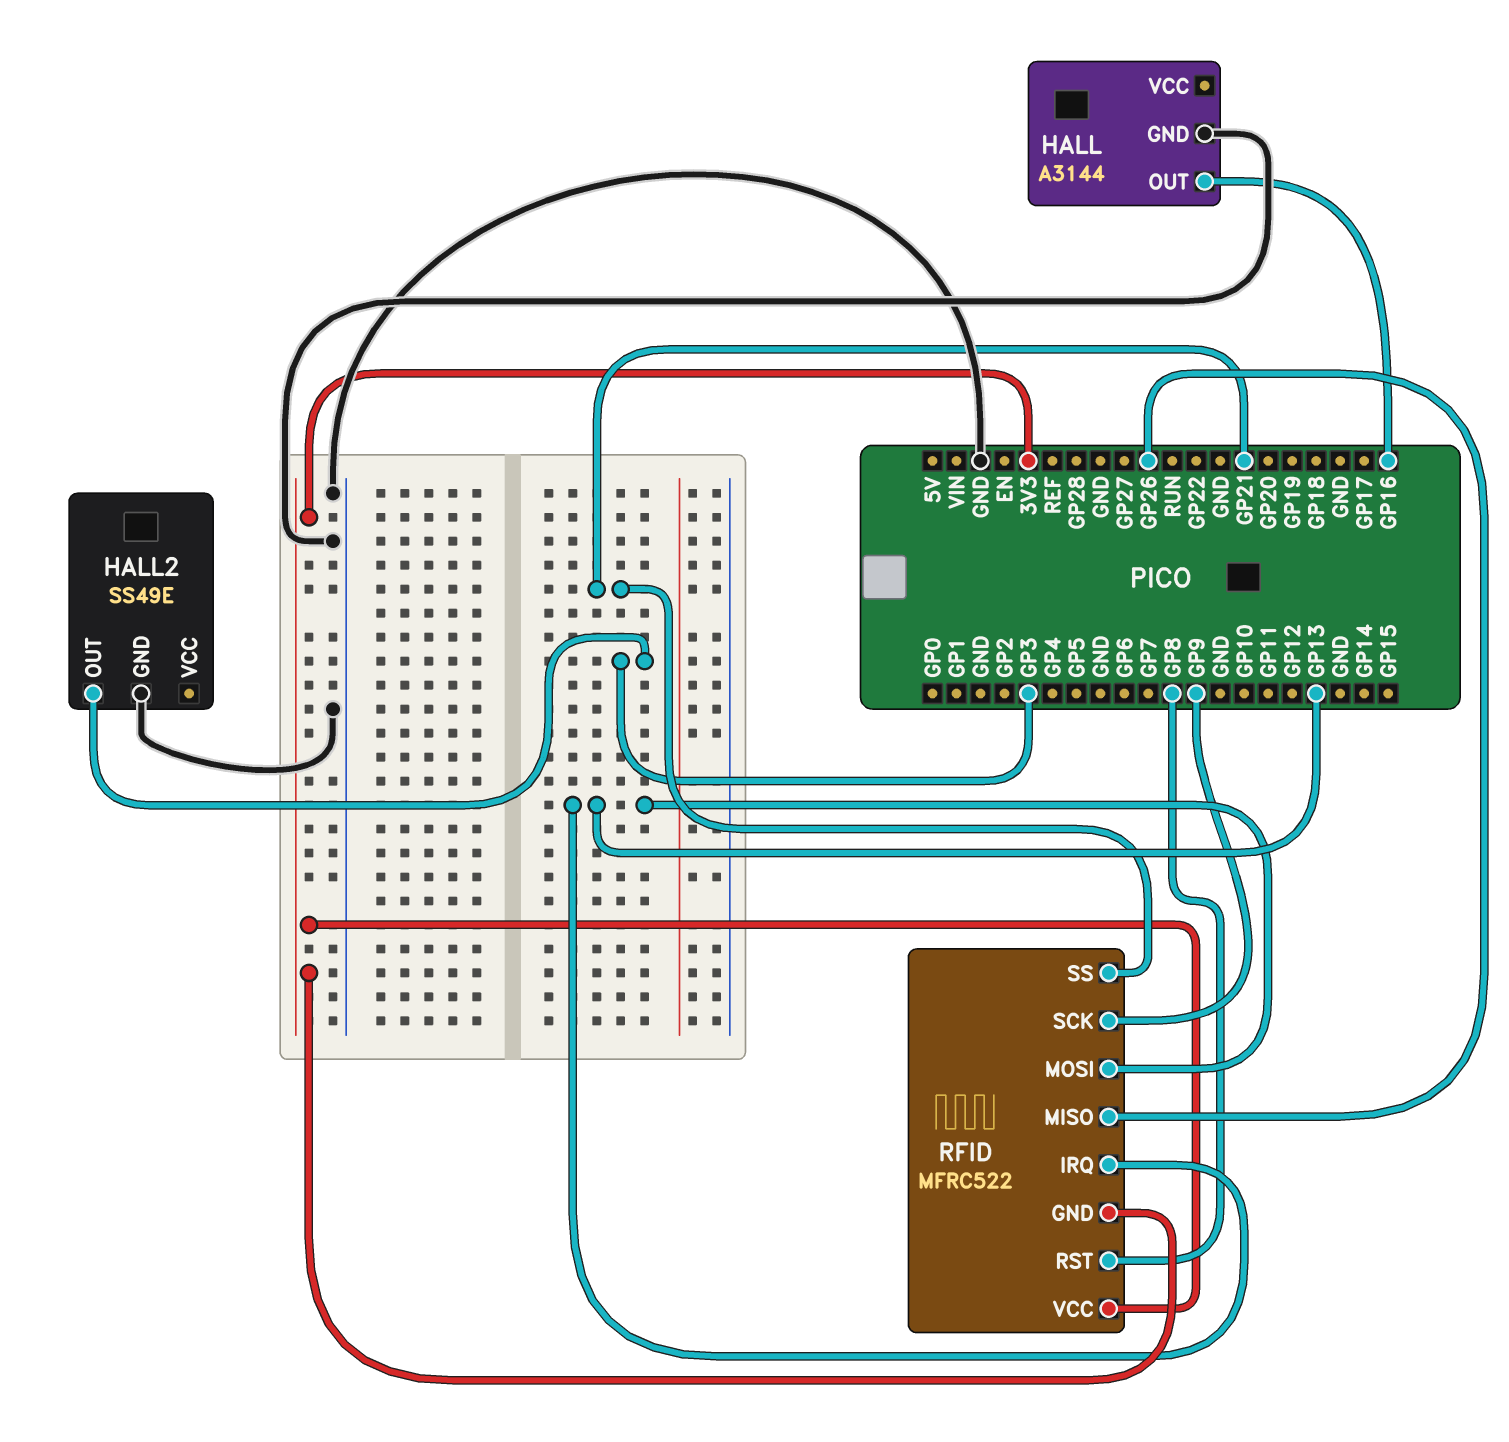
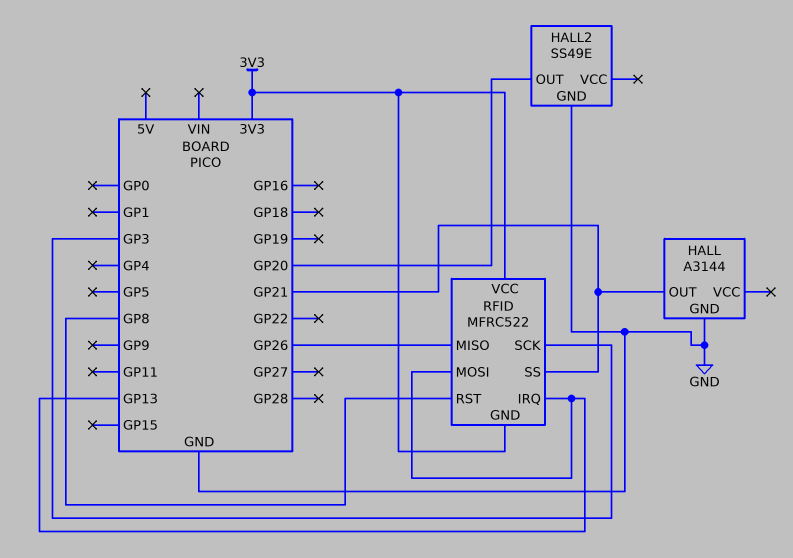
HALL pin OUT: GP16 -> GP21
HALL2 pin OUT: GP3 -> GP20
RFID pin SCK: GP9 -> GP3

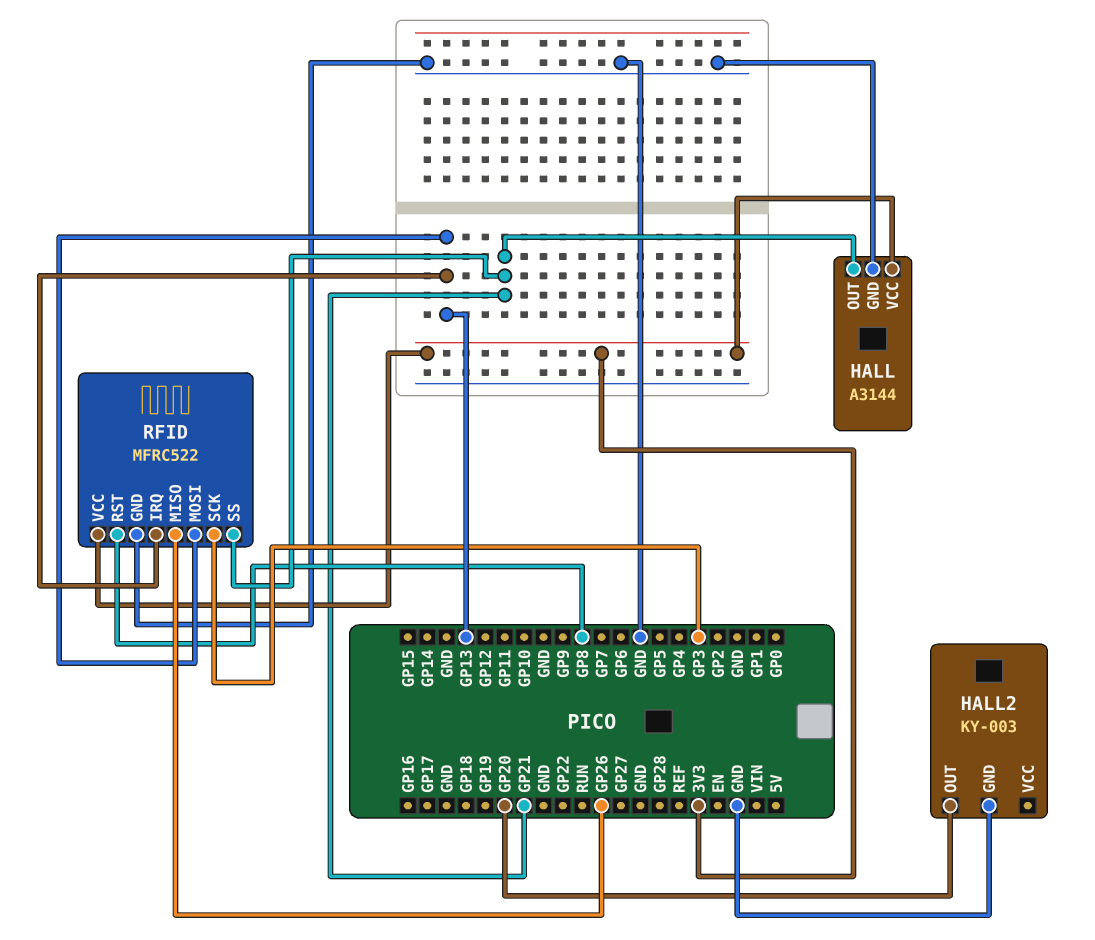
HALL pin VCC: none -> 3V3
HALL2: SS49E -> KY-003
RFID pin GND: 3V3 -> GND

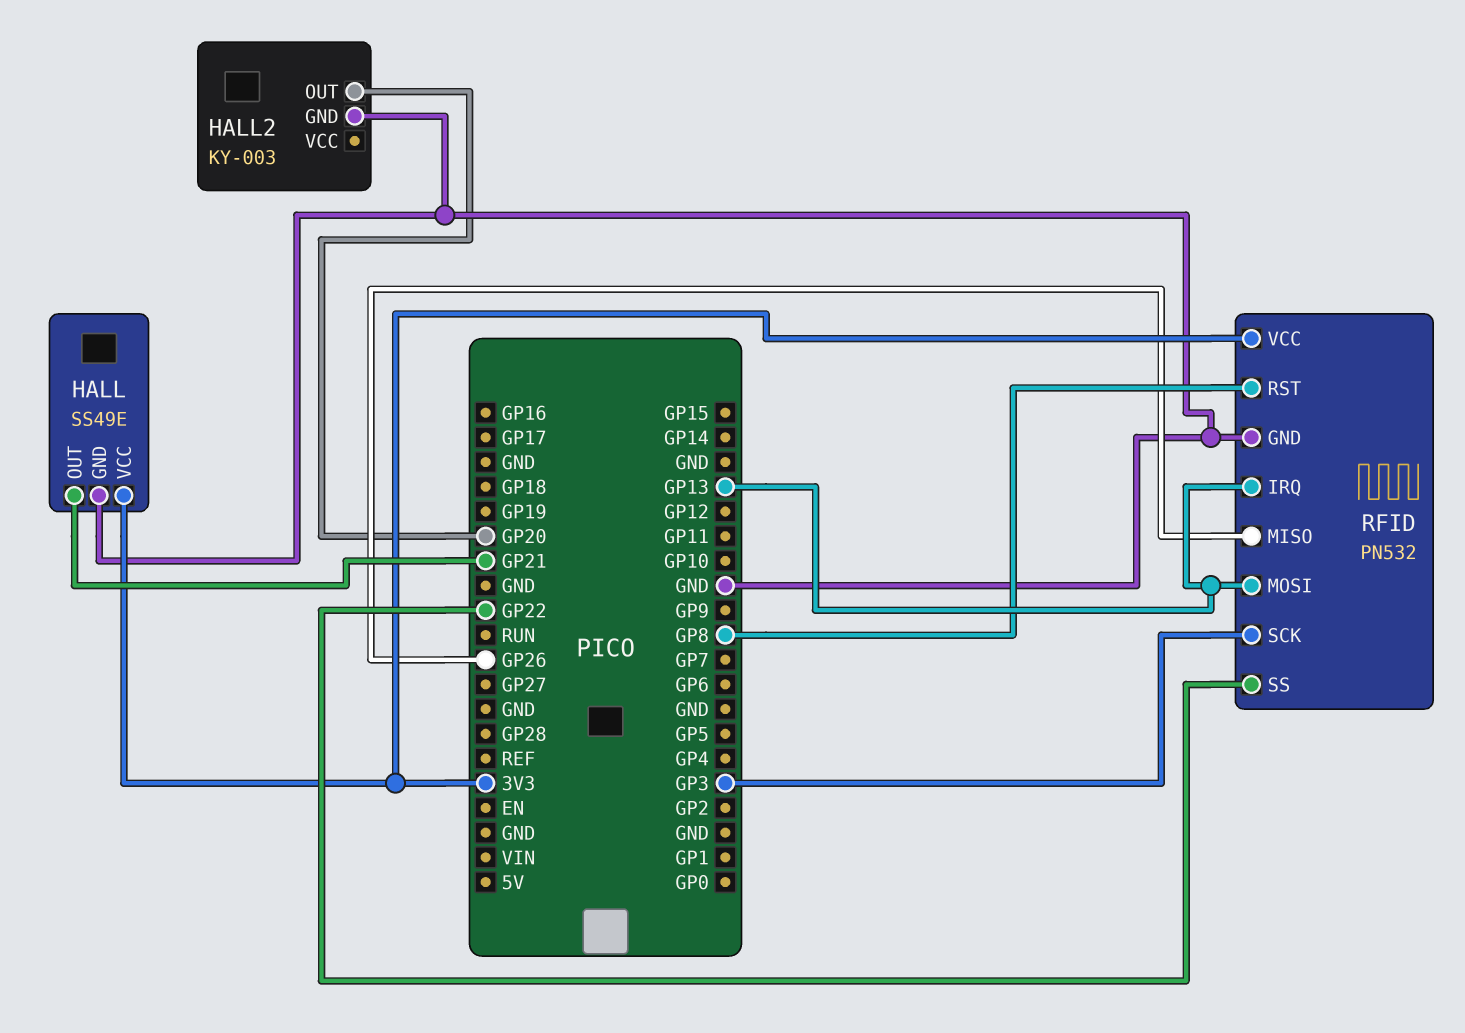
HALL: A3144 -> SS49E
RFID: MFRC522 -> PN532
RFID pin SS: GP21 -> GP22

